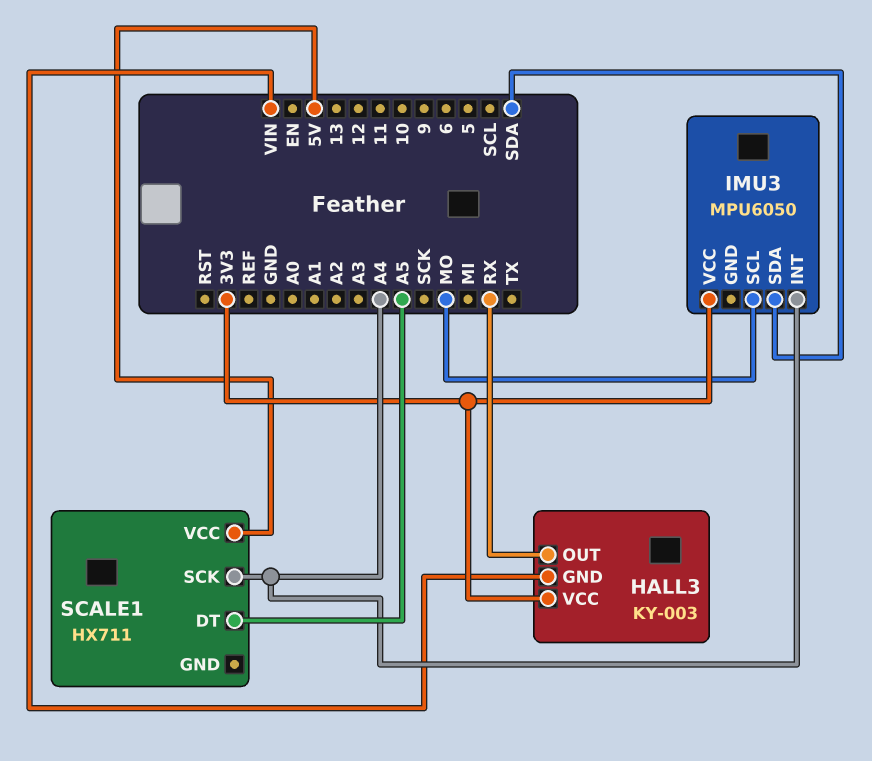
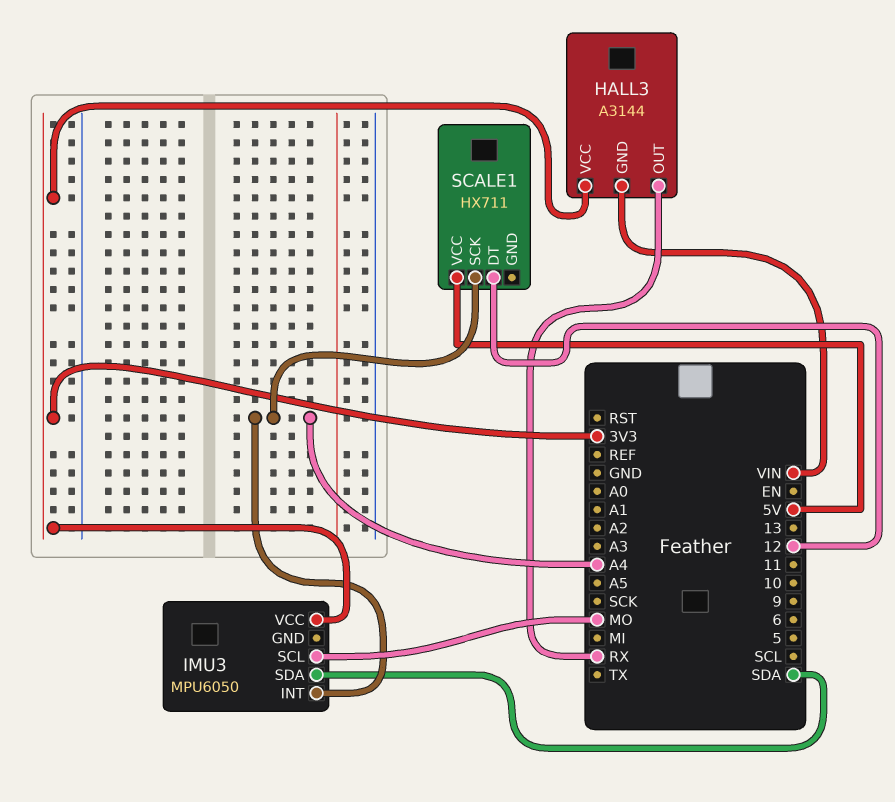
HALL3: KY-003 -> A3144
SCALE1 pin DT: A5 -> 12

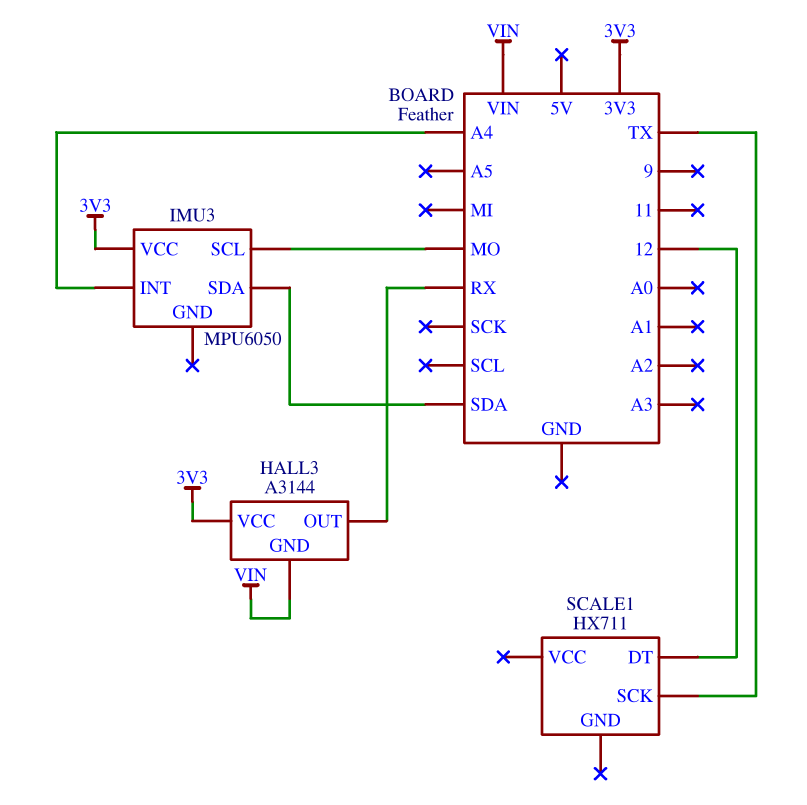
SCALE1 pin SCK: A4 -> TX
SCALE1 pin VCC: 5V -> none

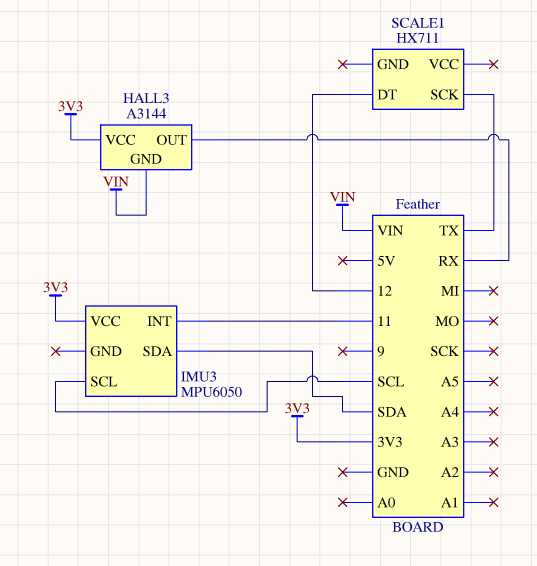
IMU3 pin INT: A4 -> 11
IMU3 pin SCL: MO -> SCL

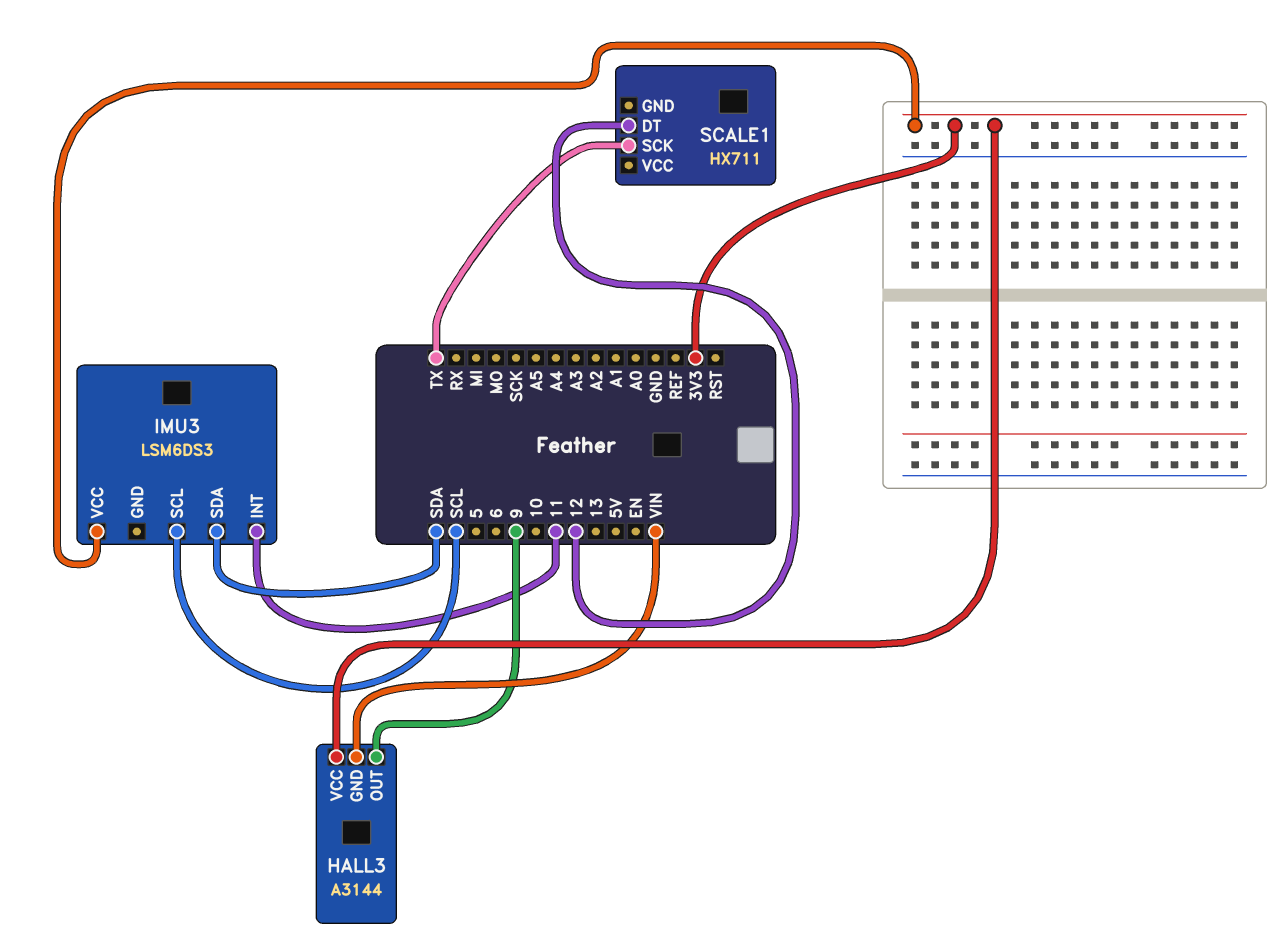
HALL3 pin OUT: RX -> 9
IMU3: MPU6050 -> LSM6DS3

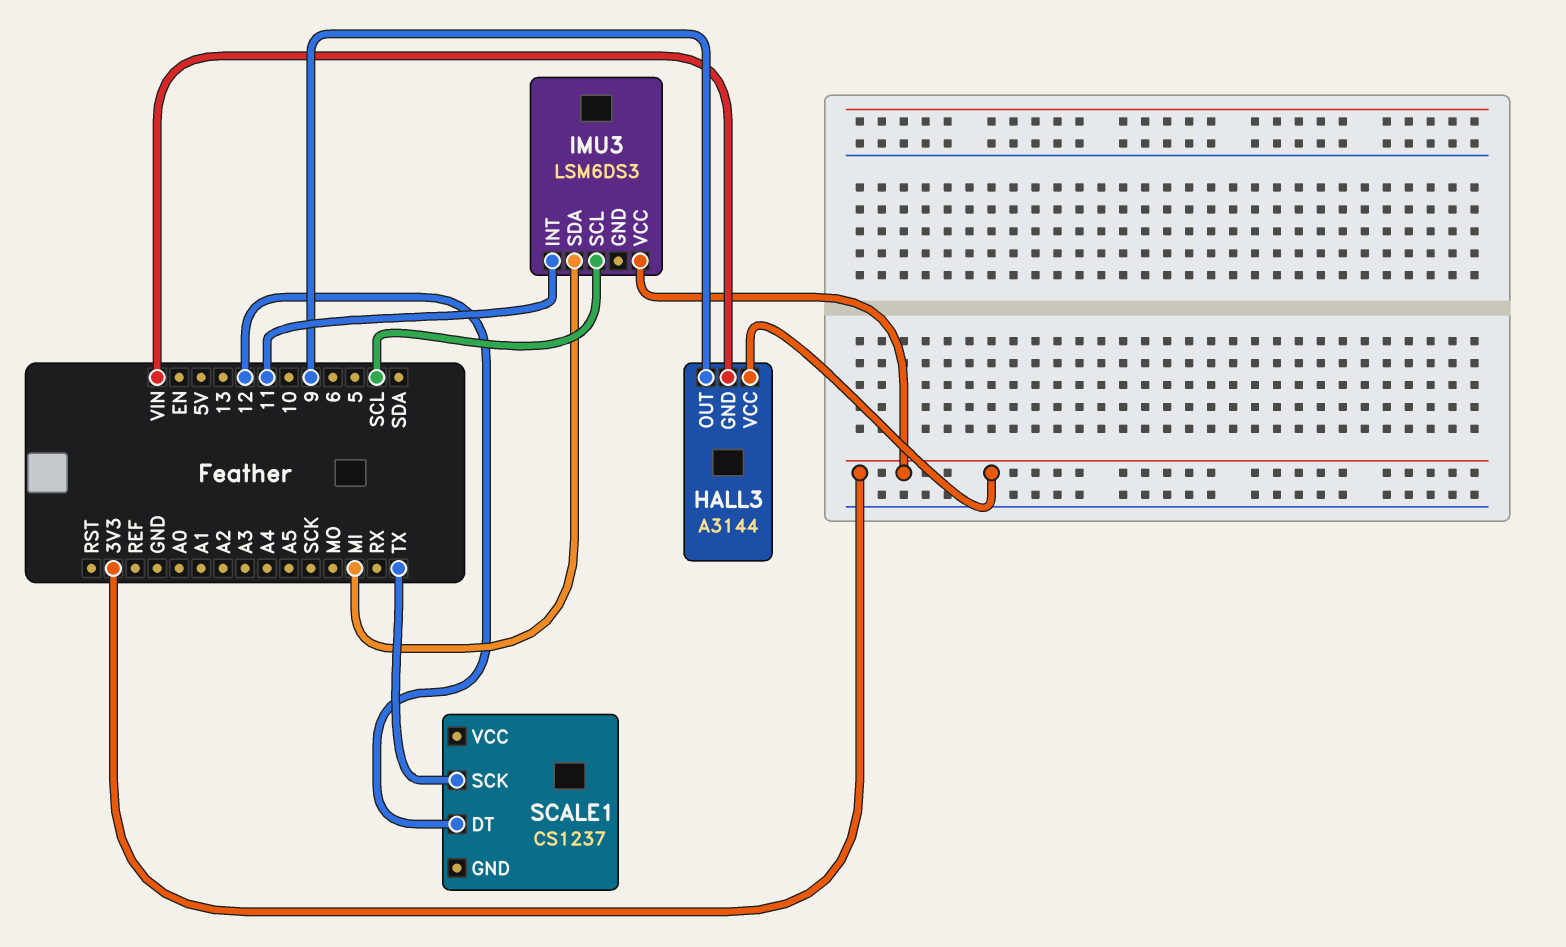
IMU3 pin SDA: SDA -> MI
SCALE1: HX711 -> CS1237

